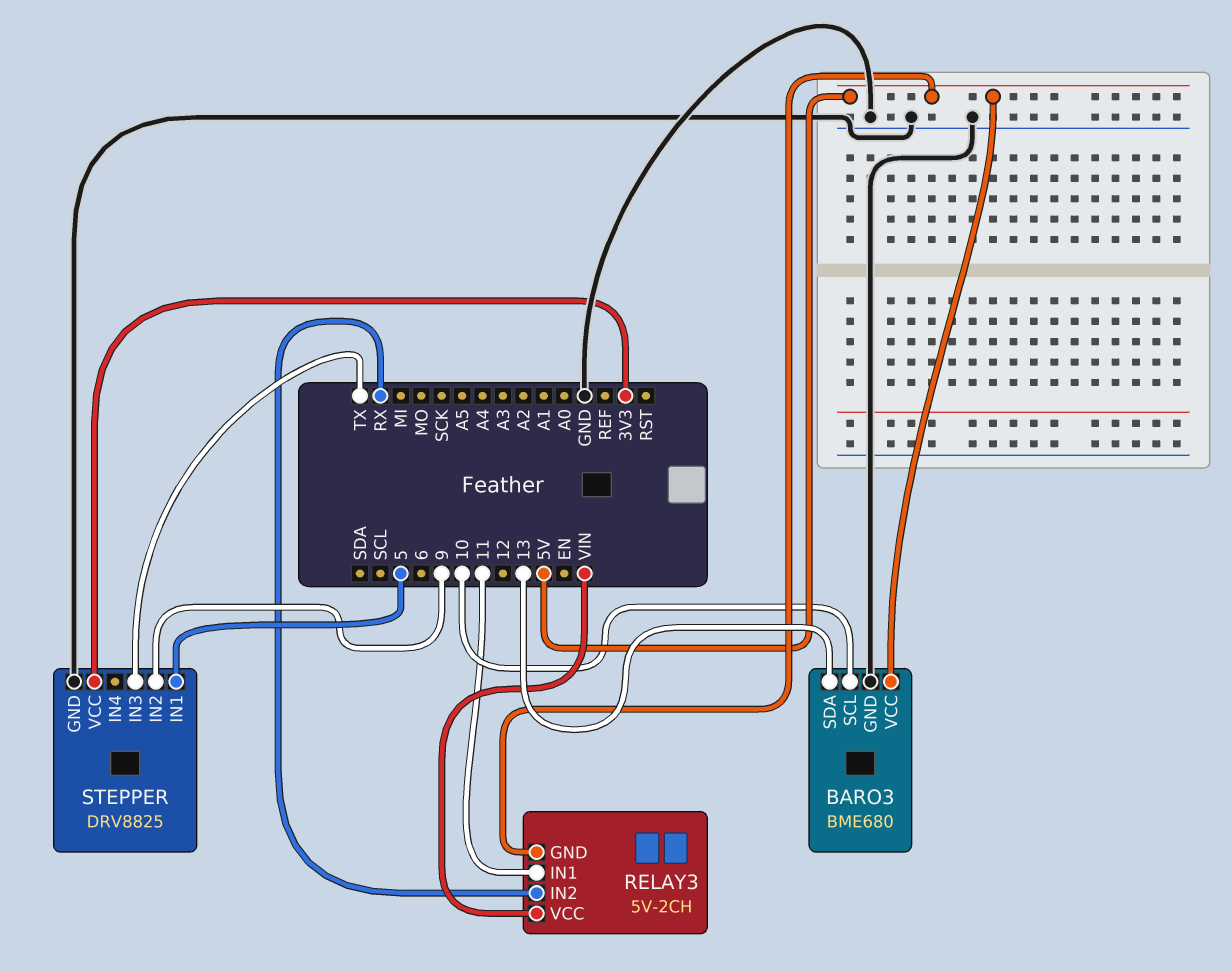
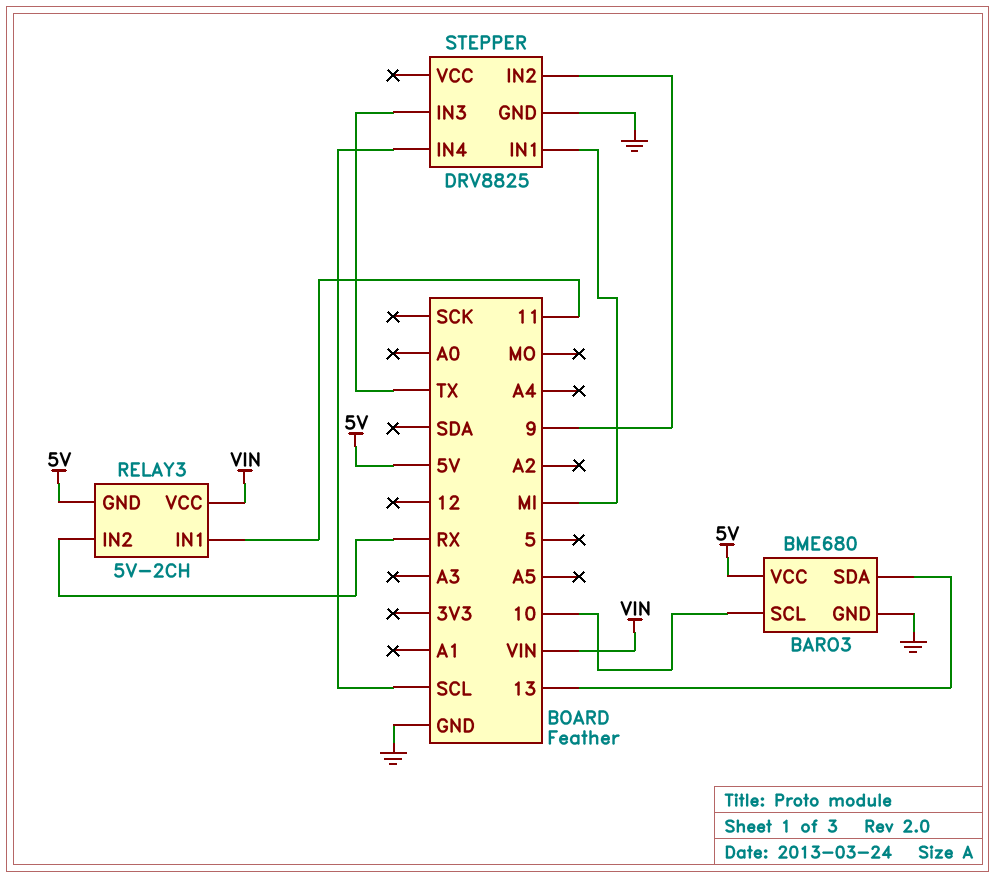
STEPPER pin IN1: 5 -> MI
STEPPER pin IN4: none -> SCL
STEPPER pin VCC: 3V3 -> none

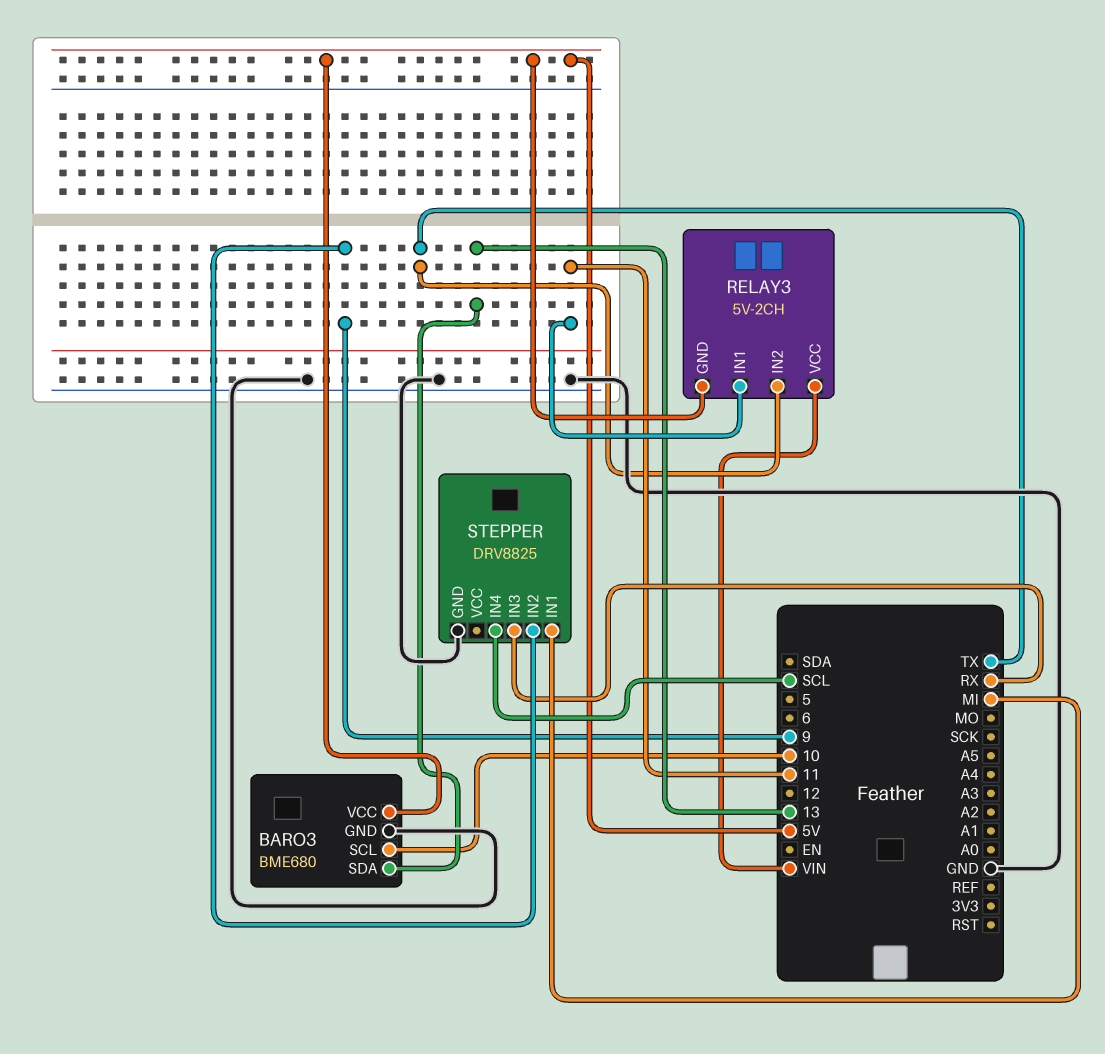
RELAY3 pin IN2: RX -> TX
STEPPER pin IN3: TX -> RX

